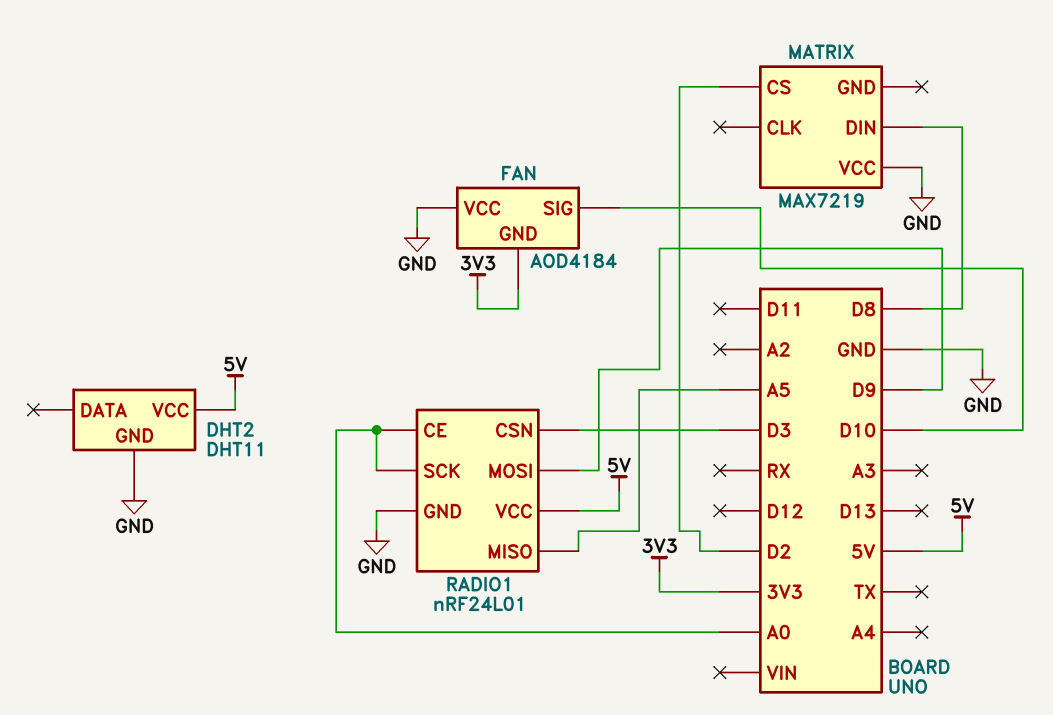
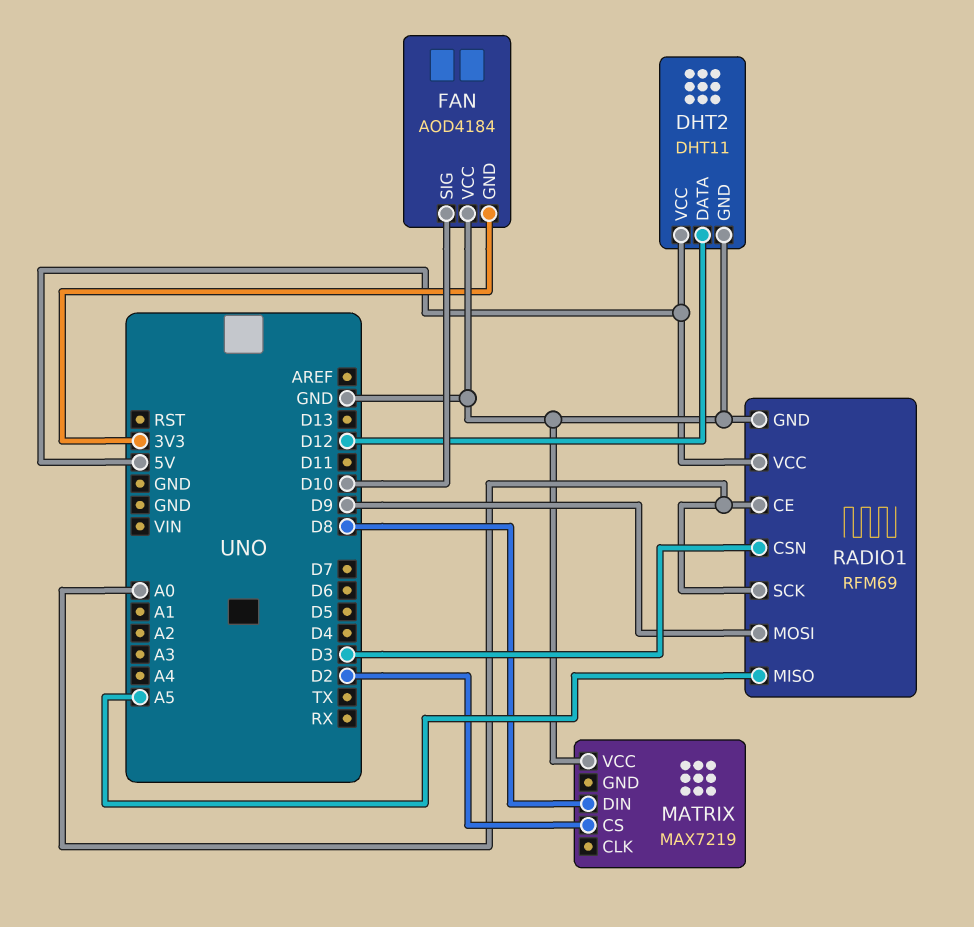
DHT2 pin DATA: none -> D12
RADIO1: nRF24L01 -> RFM69

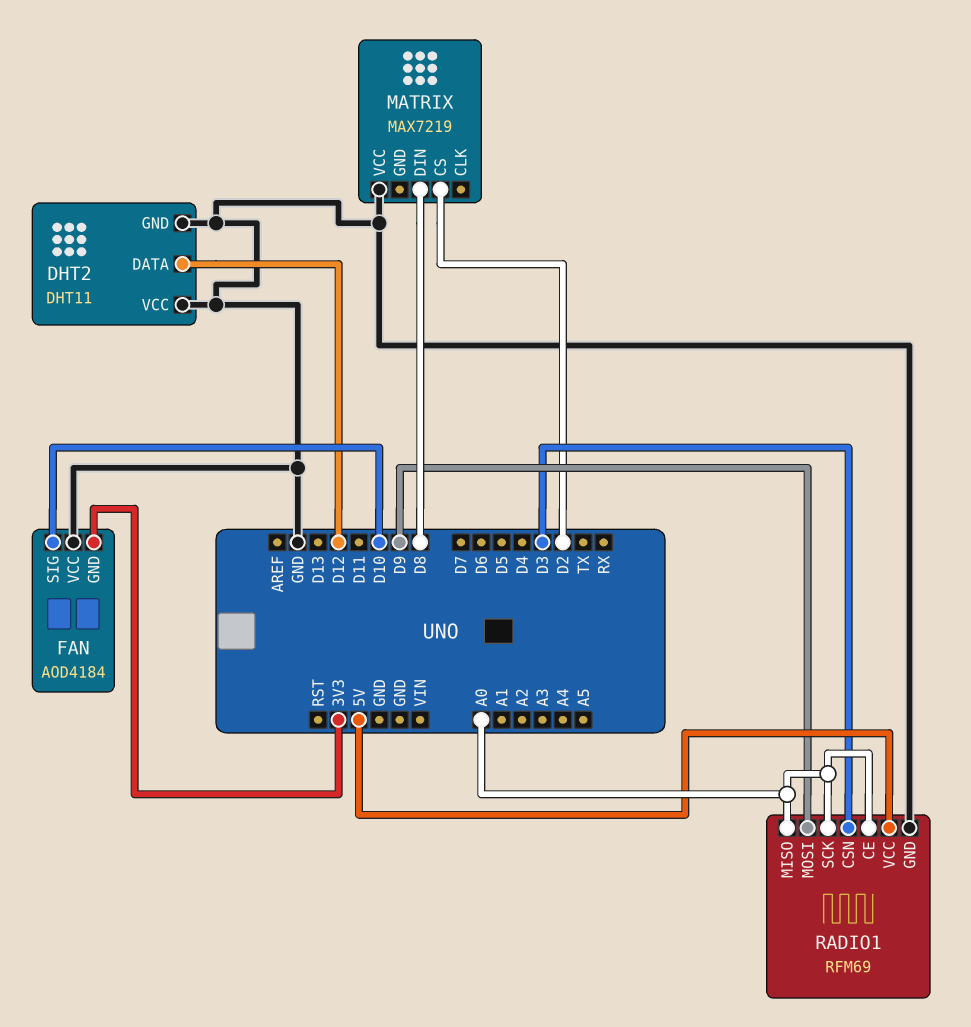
DHT2 pin VCC: 5V -> GND
RADIO1 pin MISO: A5 -> A0

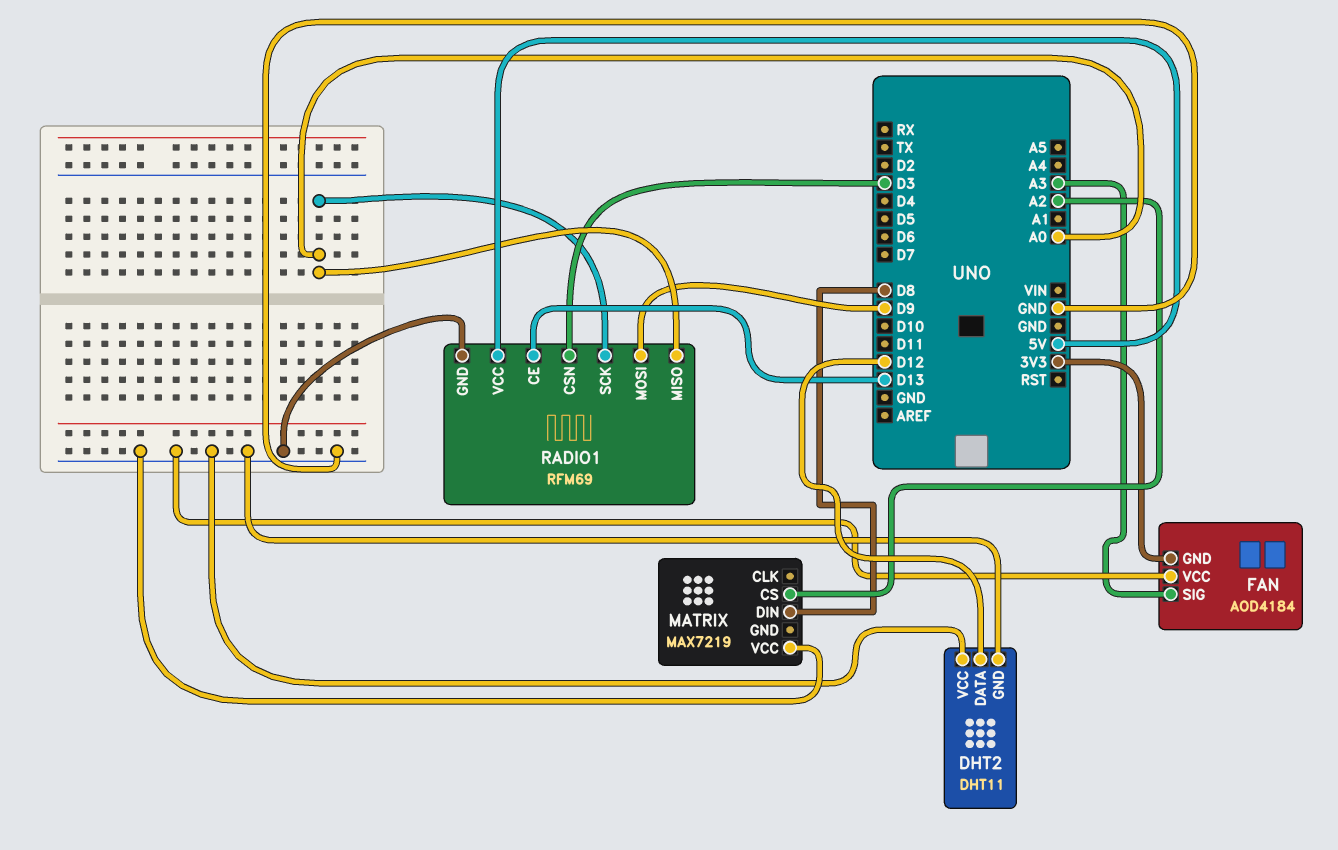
FAN pin SIG: D10 -> A3
MATRIX pin CS: D2 -> A2
RADIO1 pin CE: A0 -> D13

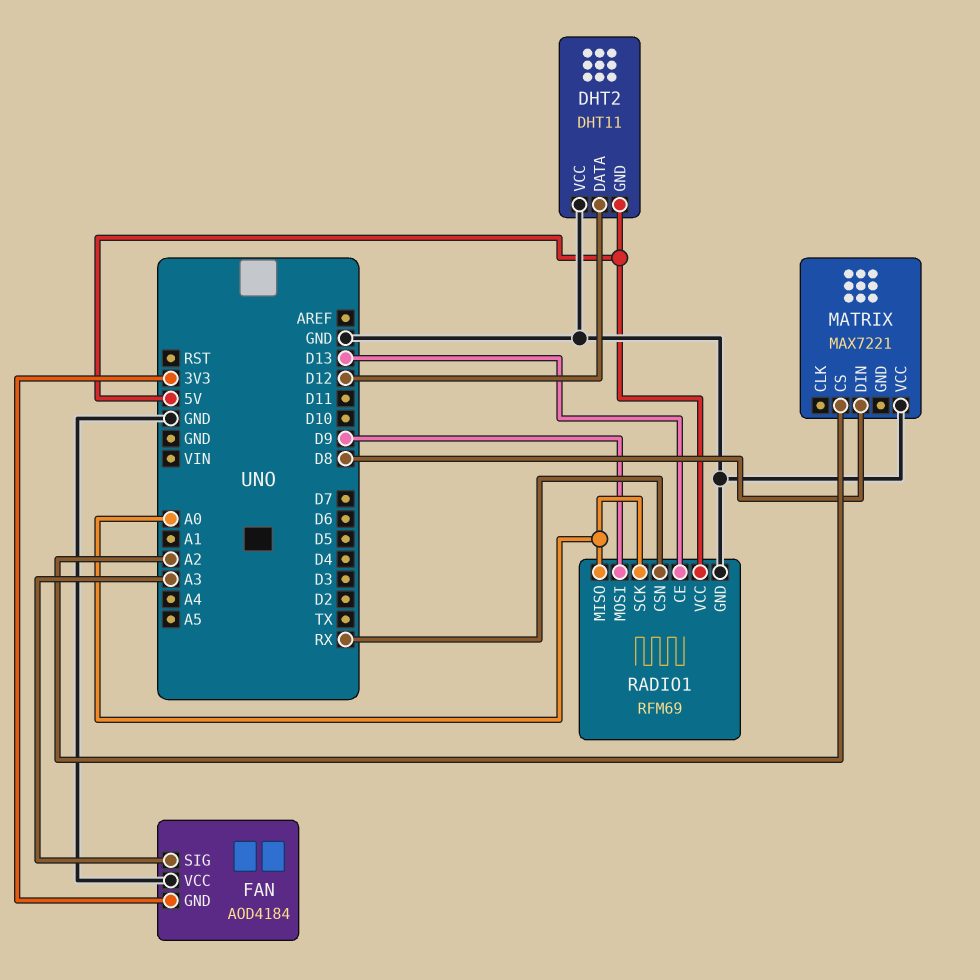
DHT2 pin GND: GND -> 5V
MATRIX: MAX7219 -> MAX7221
RADIO1 pin CSN: D3 -> RX

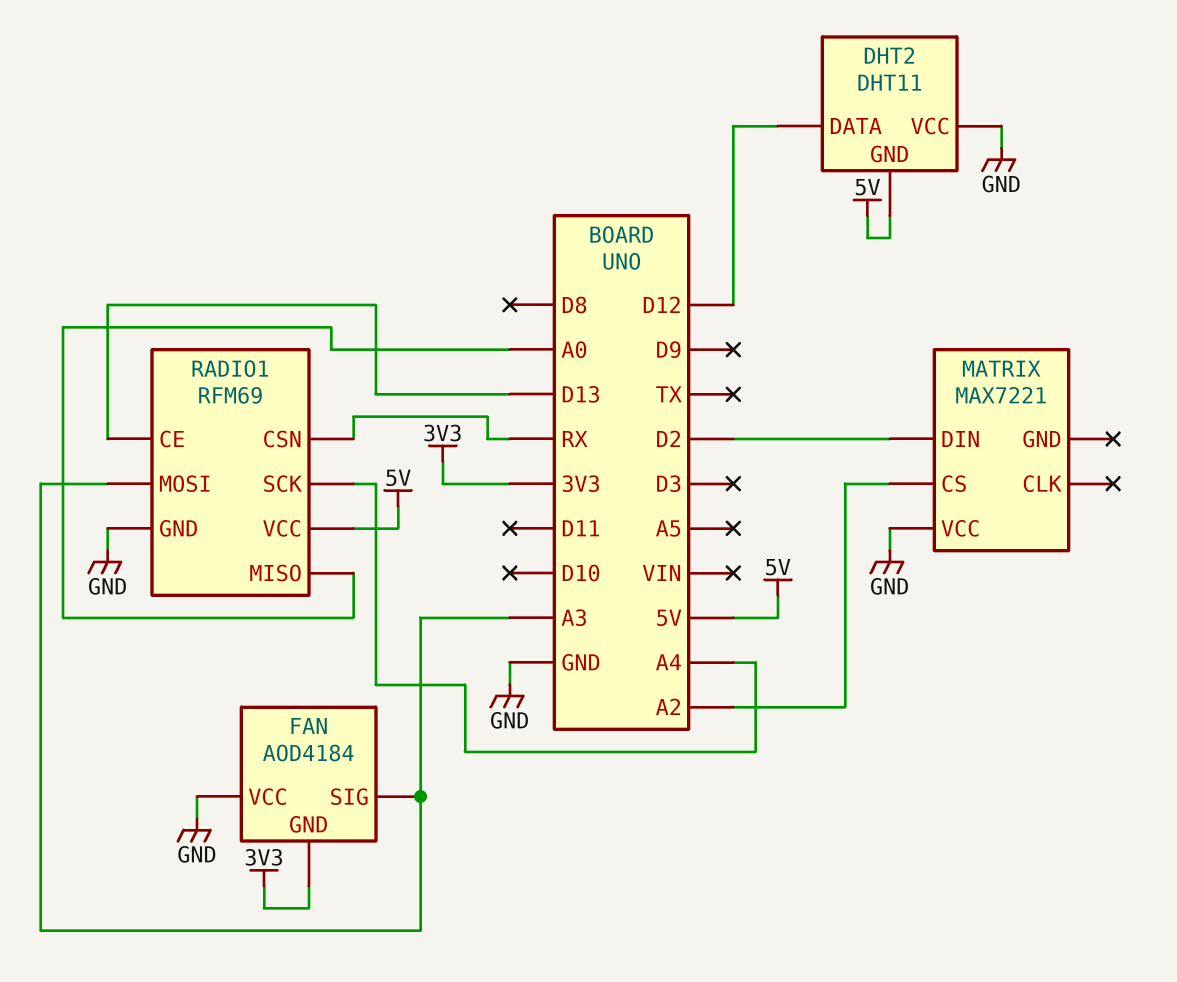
MATRIX pin DIN: D8 -> D2
RADIO1 pin MOSI: D9 -> A3
RADIO1 pin SCK: A0 -> A4

